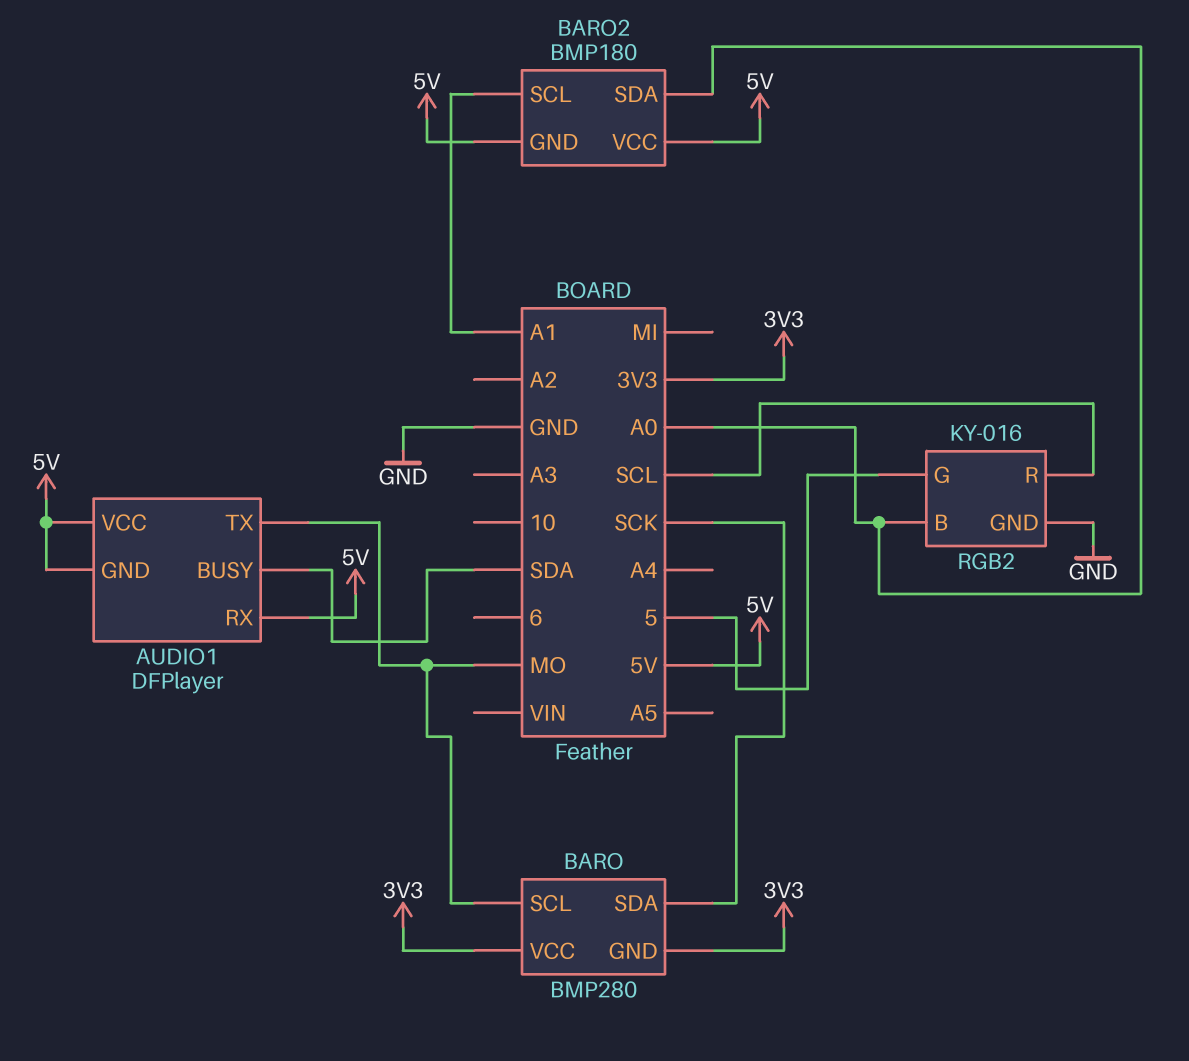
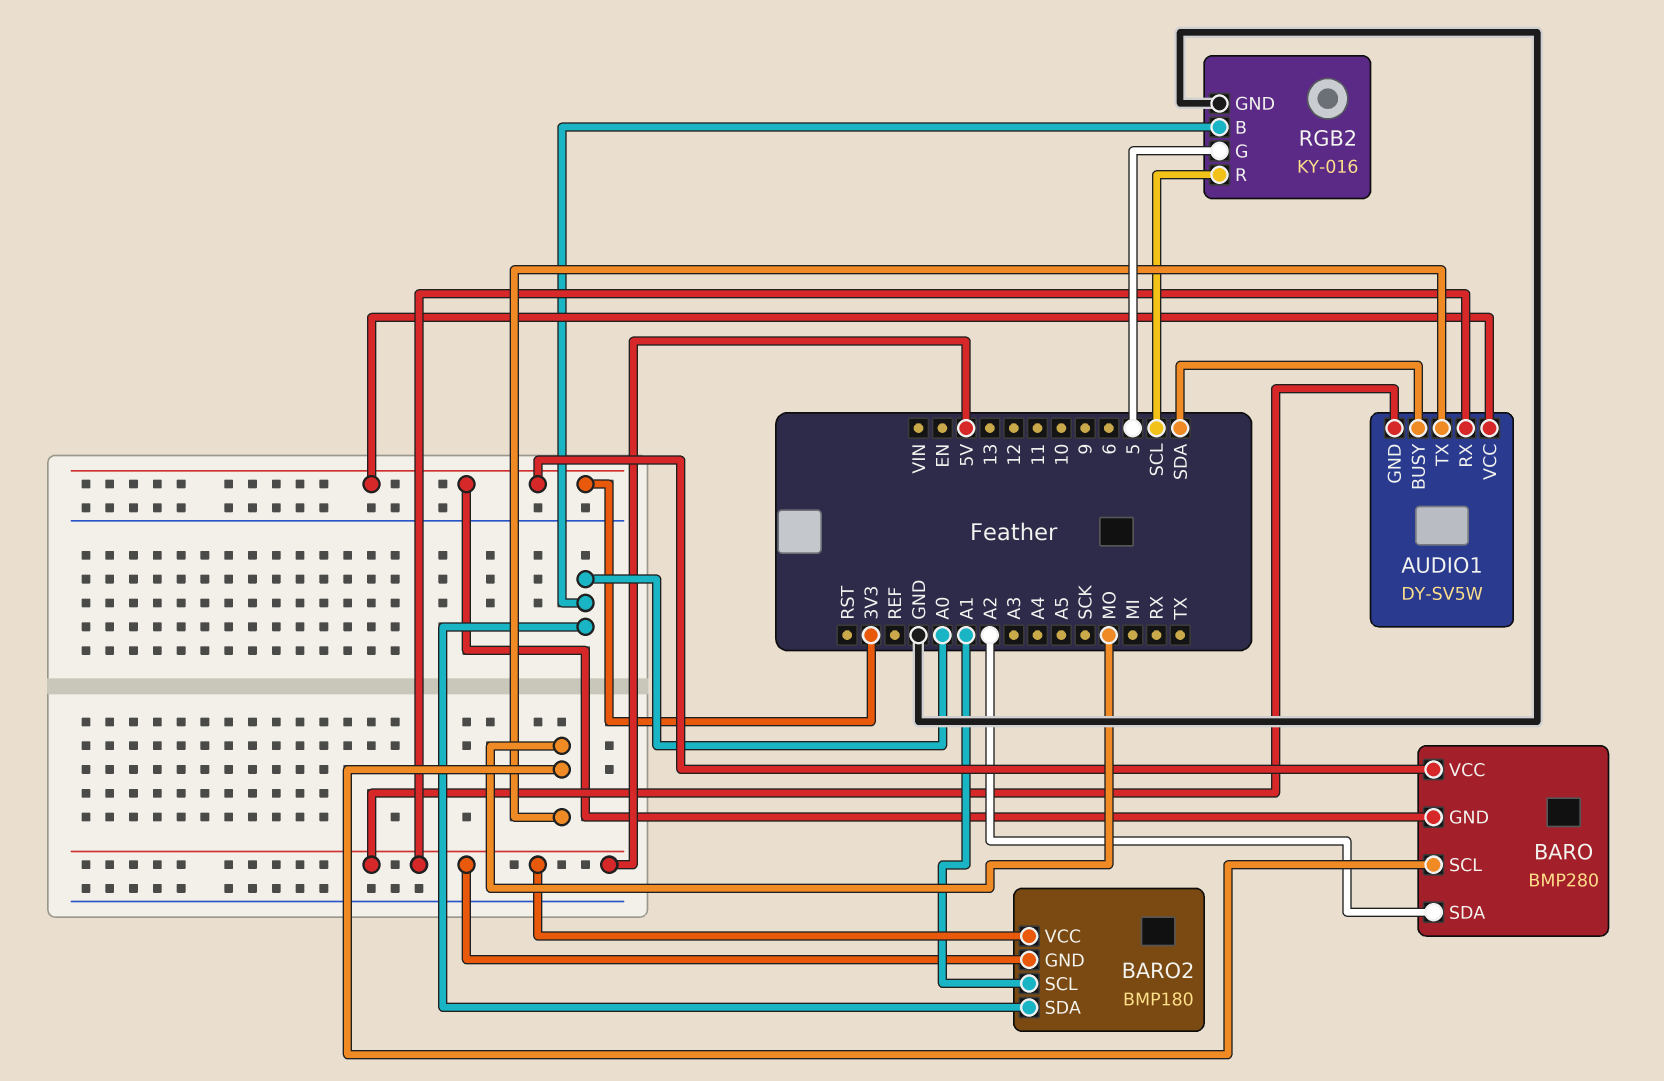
AUDIO1: DFPlayer -> DY-SV5W
AUDIO1 pin VCC: 5V -> 3V3
BARO pin SDA: SCK -> A2

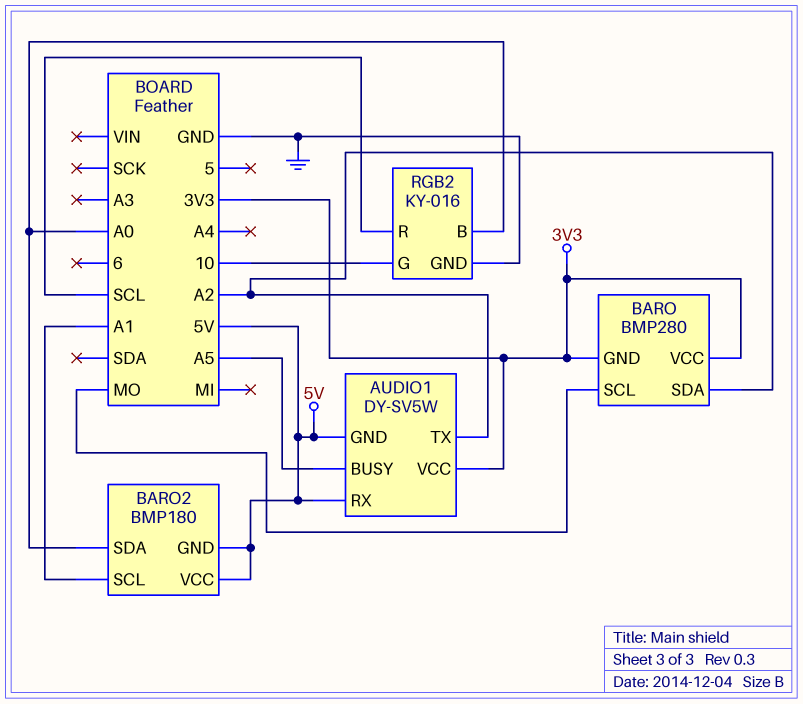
AUDIO1 pin BUSY: SDA -> A5
AUDIO1 pin TX: MO -> A2
RGB2 pin G: 5 -> 10

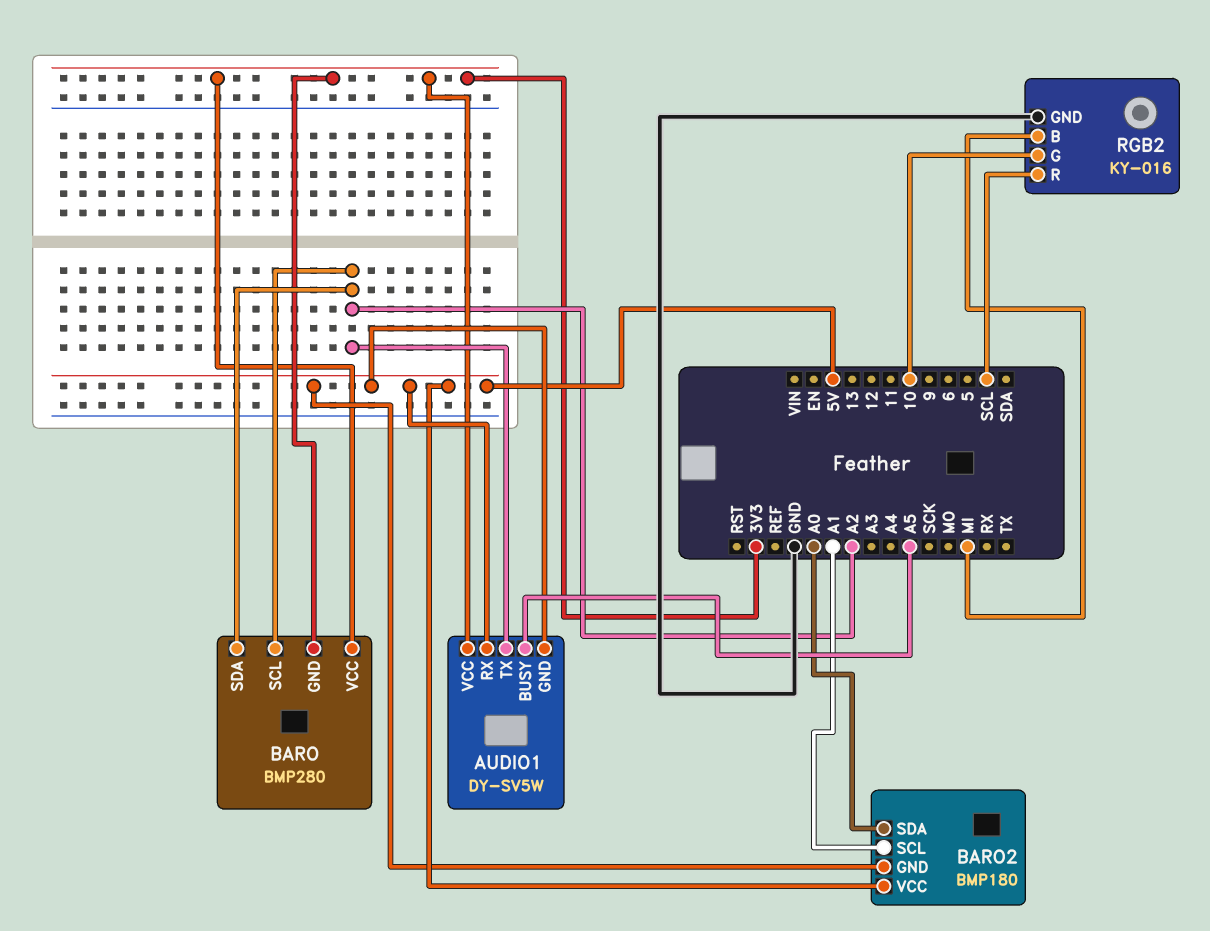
BARO pin SCL: MO -> A2
RGB2 pin B: A0 -> MI

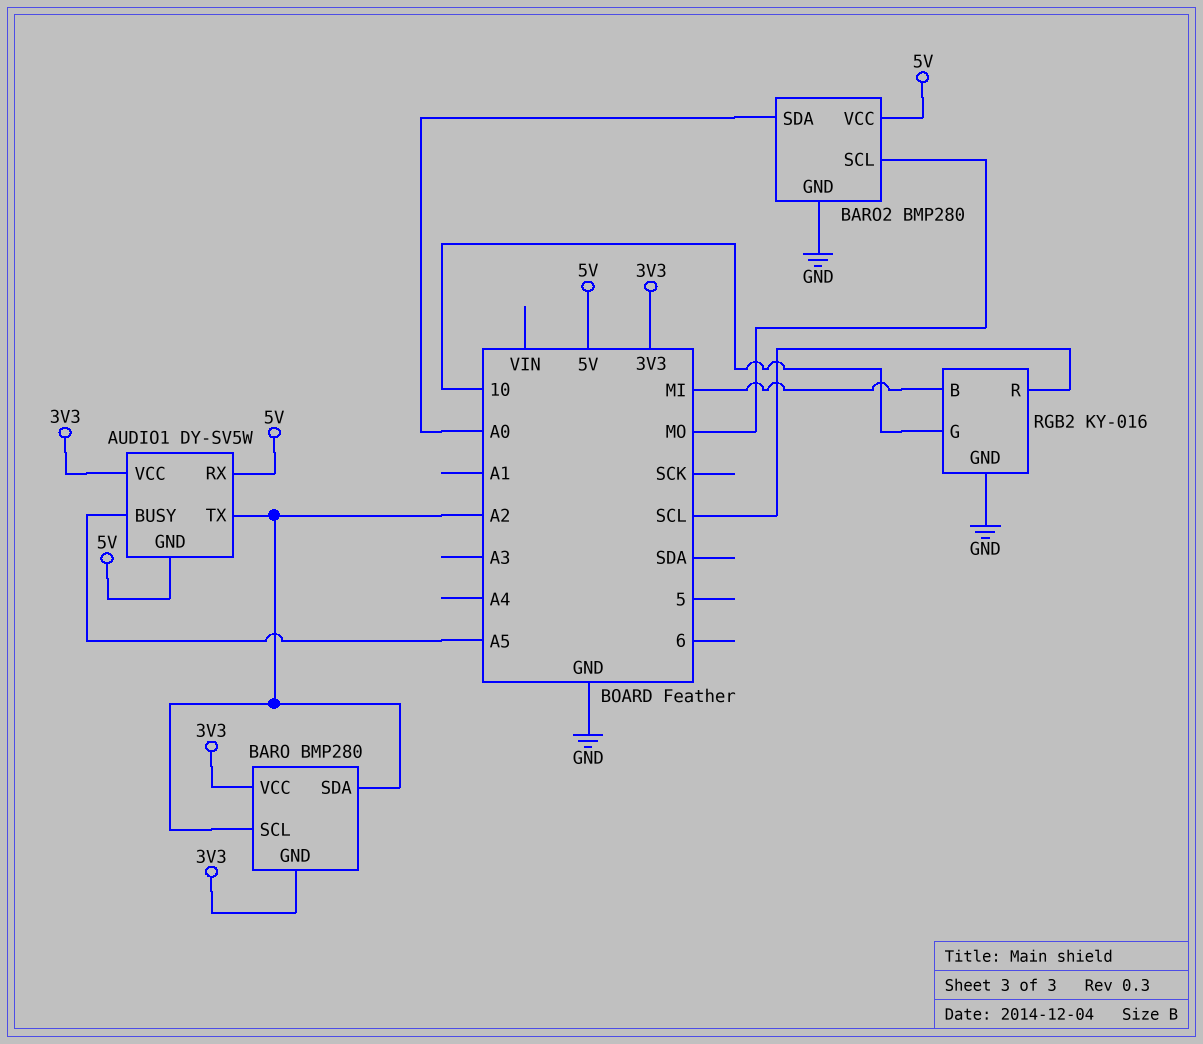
BARO2: BMP180 -> BMP280
BARO2 pin GND: 5V -> GND
BARO2 pin SCL: A1 -> MO

